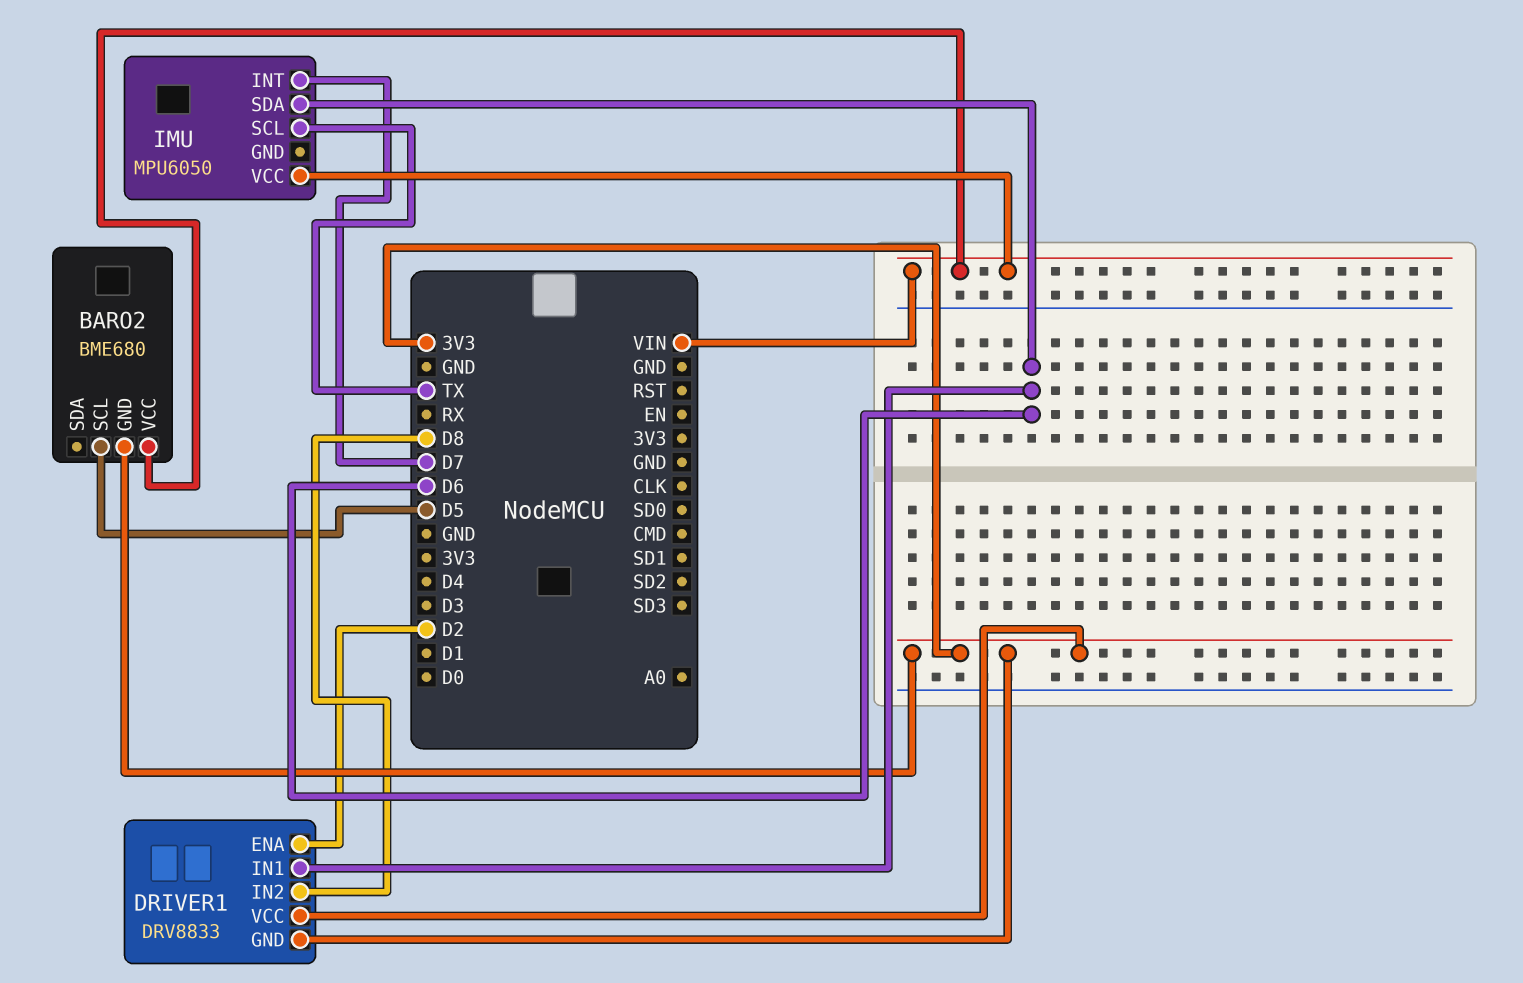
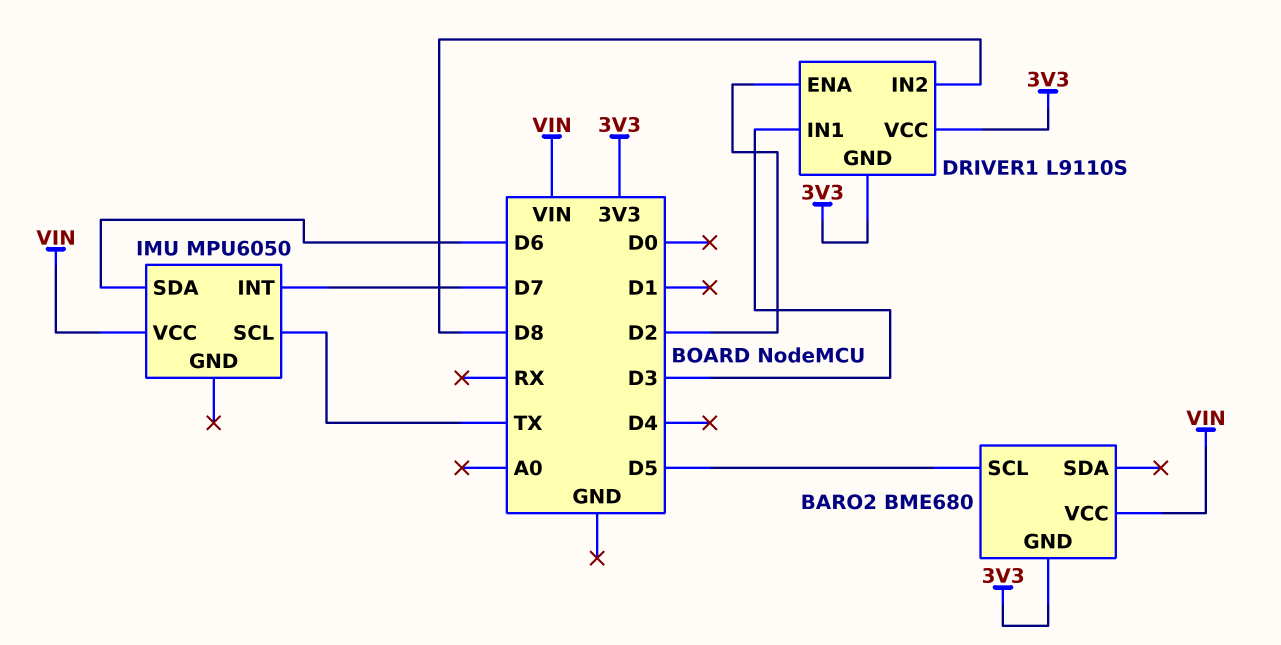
DRIVER1: DRV8833 -> L9110S
DRIVER1 pin IN1: D6 -> D3

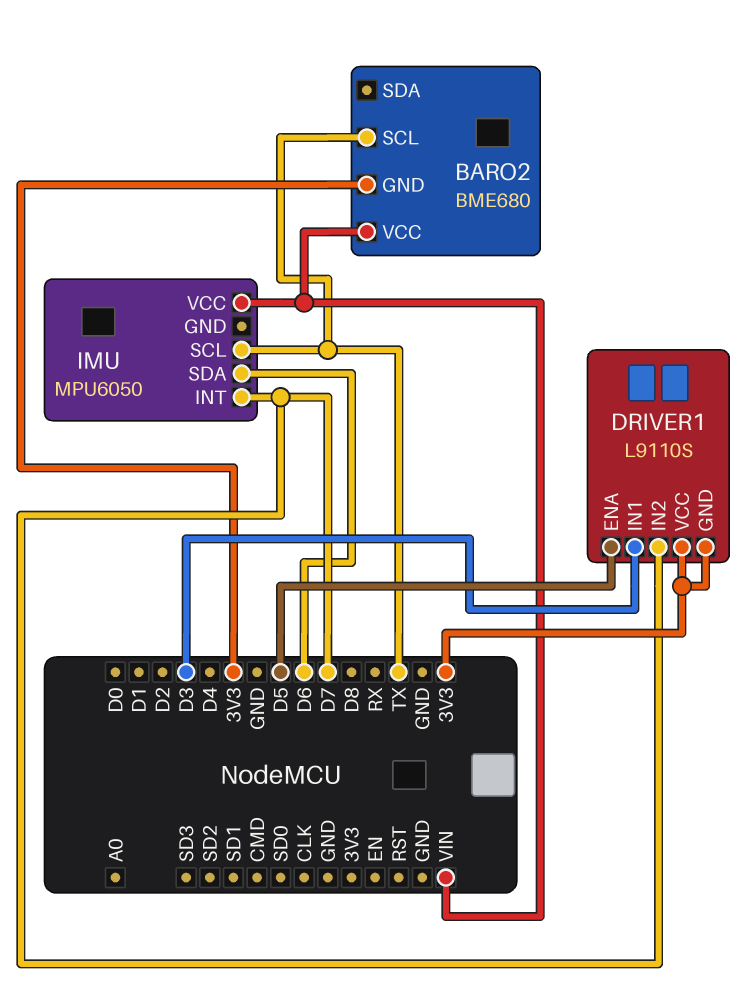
BARO2 pin SCL: D5 -> TX
DRIVER1 pin ENA: D2 -> D5
DRIVER1 pin IN2: D8 -> D7

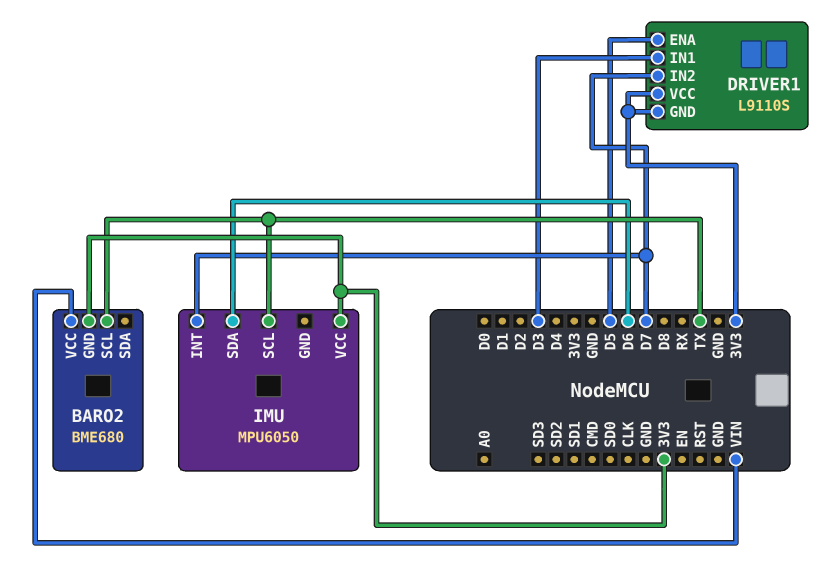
IMU pin VCC: VIN -> 3V3

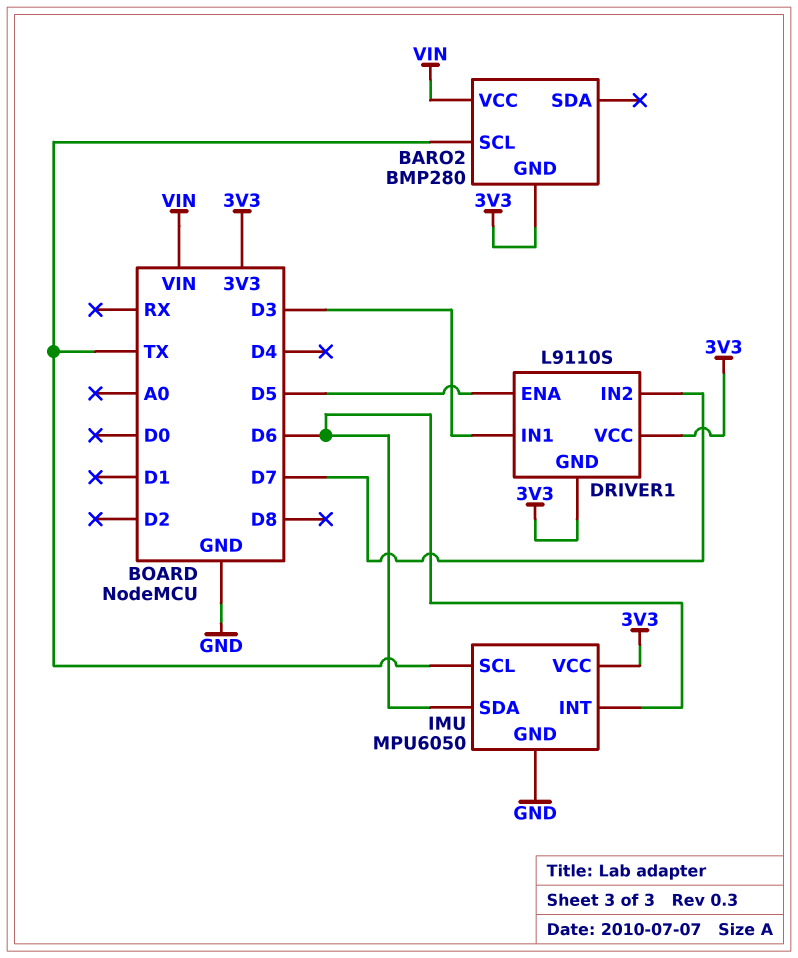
BARO2: BME680 -> BMP280
IMU pin GND: none -> GND
IMU pin INT: D7 -> D6

